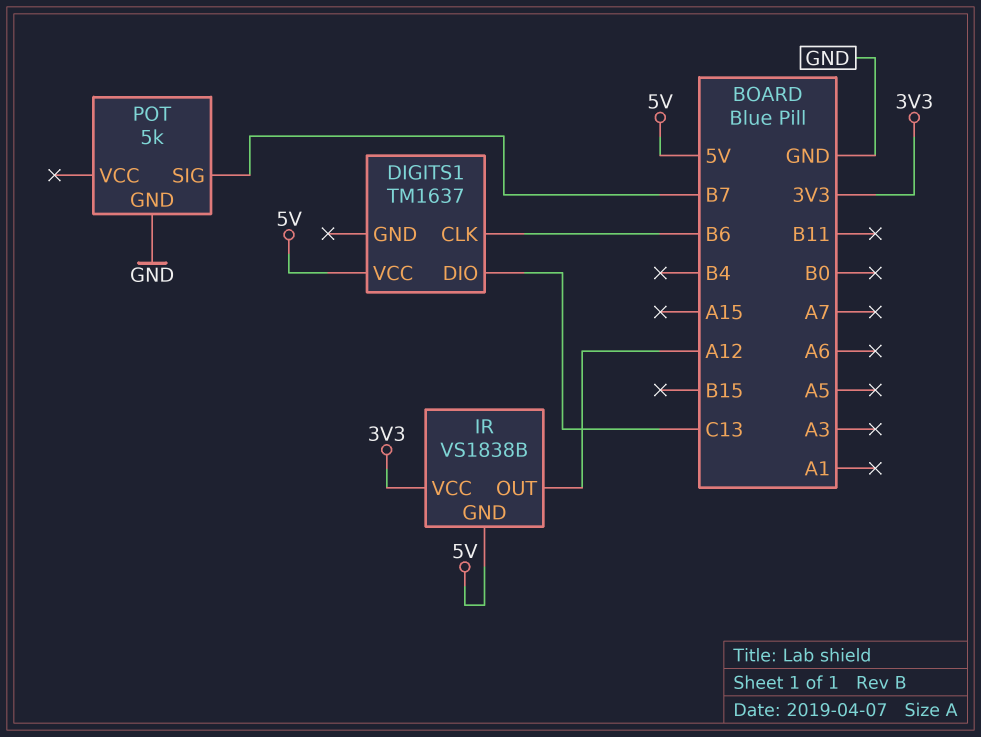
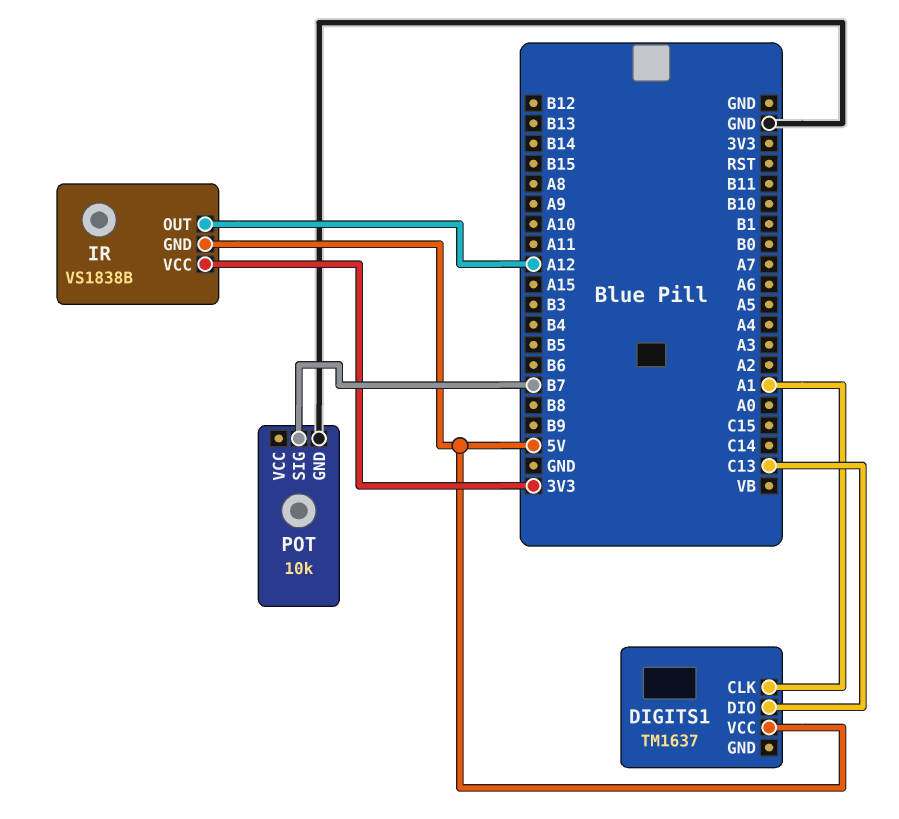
DIGITS1 pin CLK: B6 -> A1
POT: 5k -> 10k

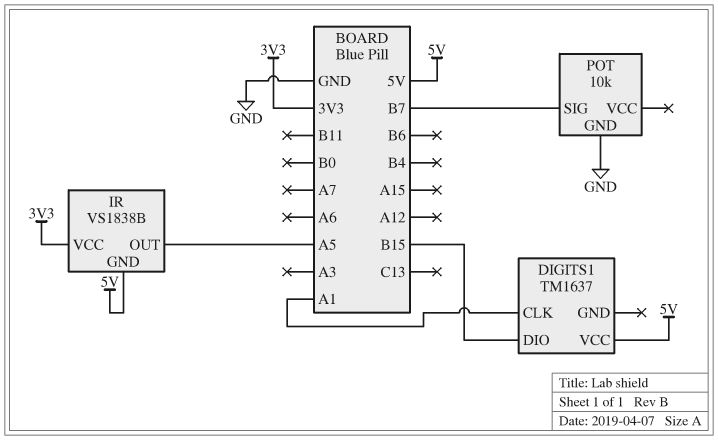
DIGITS1 pin DIO: C13 -> B15
IR pin OUT: A12 -> A5

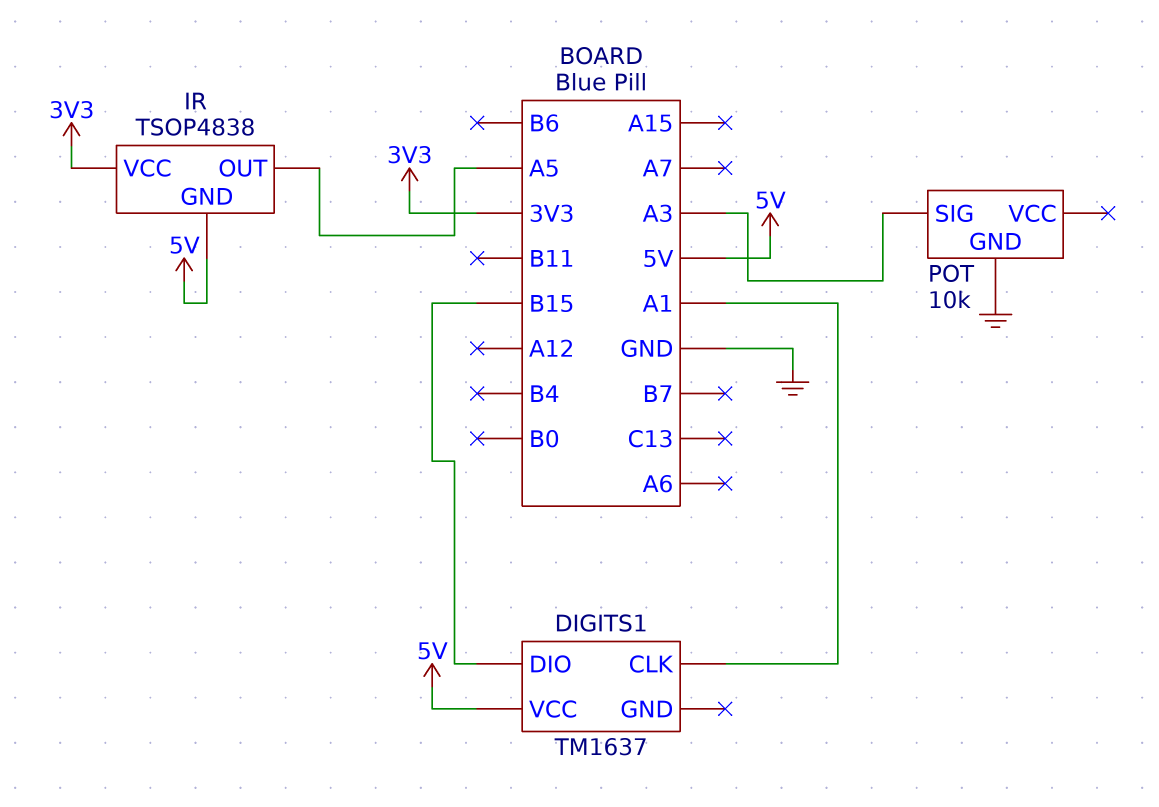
IR: VS1838B -> TSOP4838
POT pin SIG: B7 -> A3

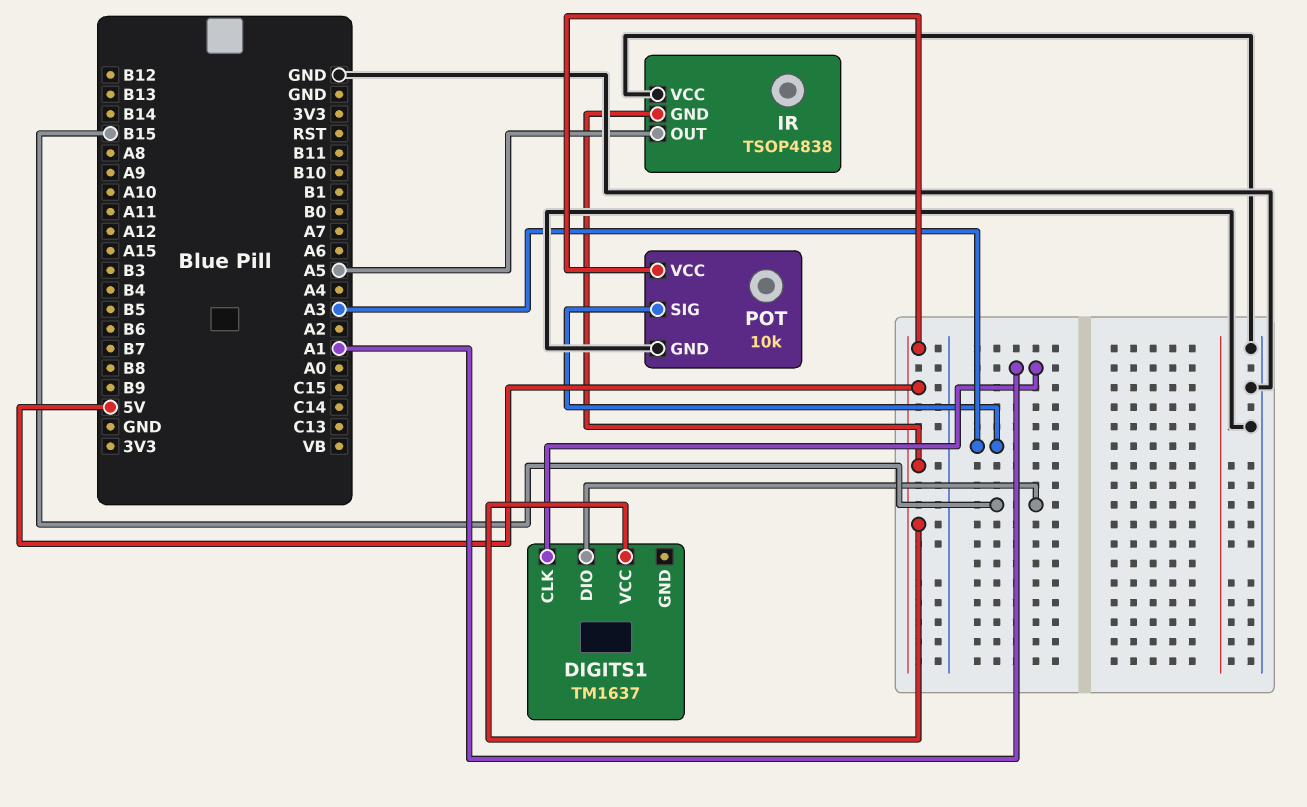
IR pin VCC: 3V3 -> GND
POT pin VCC: none -> 5V

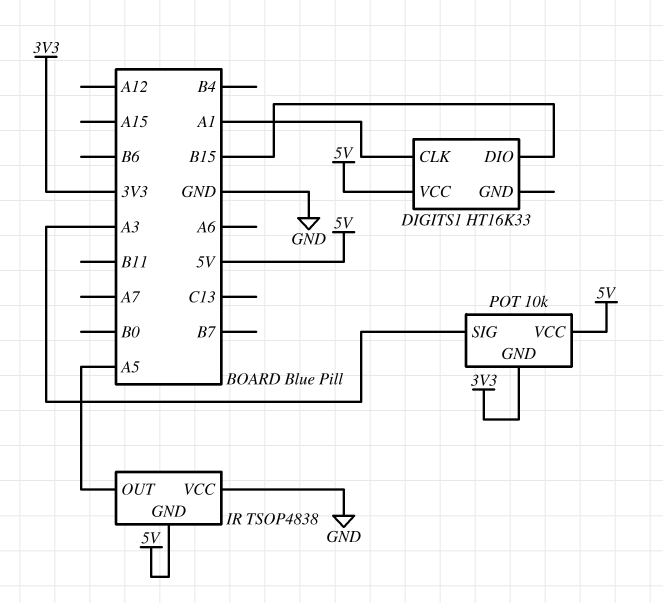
DIGITS1: TM1637 -> HT16K33
POT pin GND: GND -> 3V3

